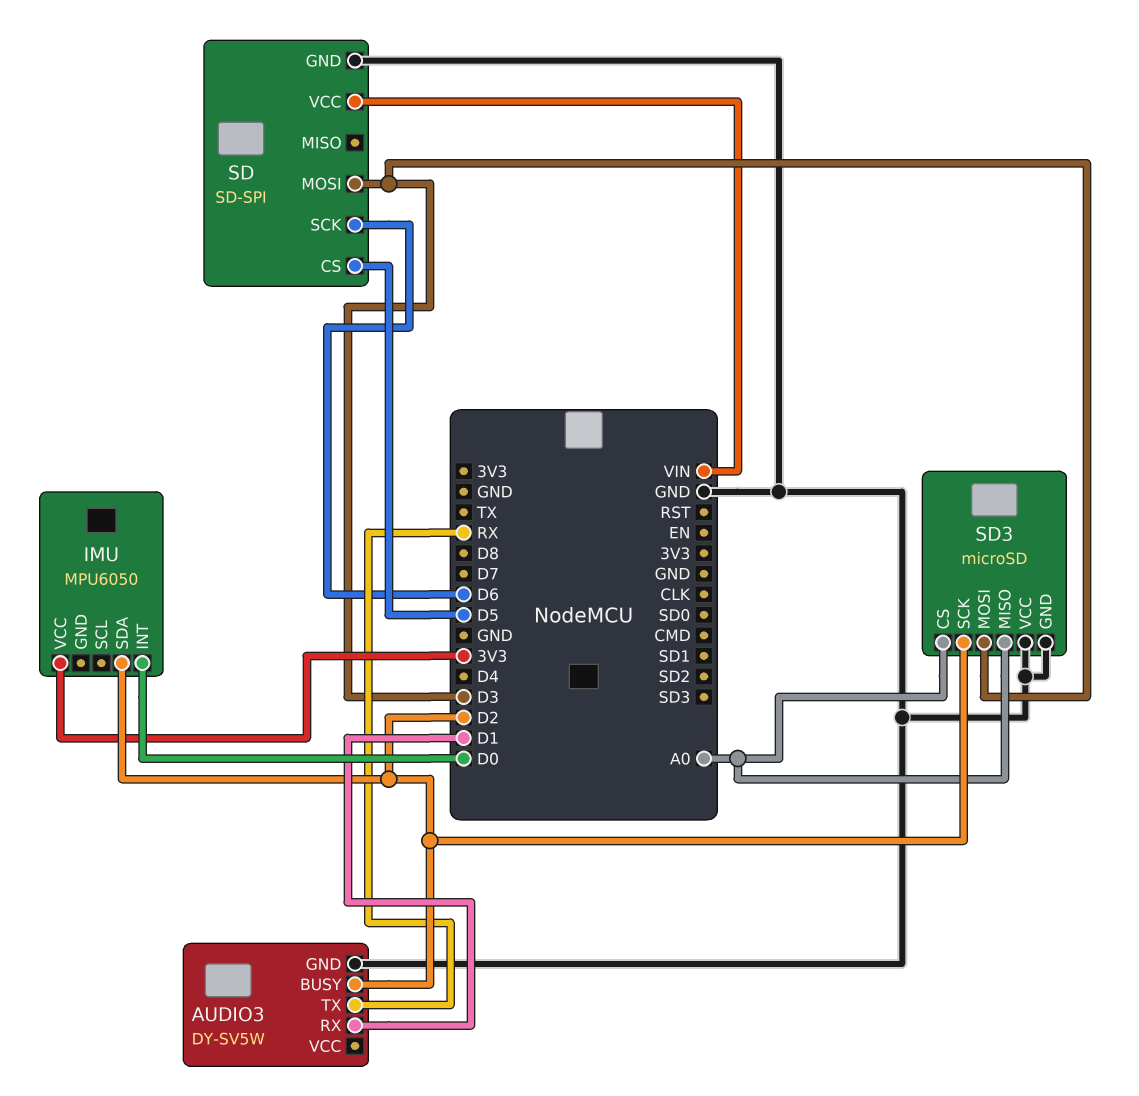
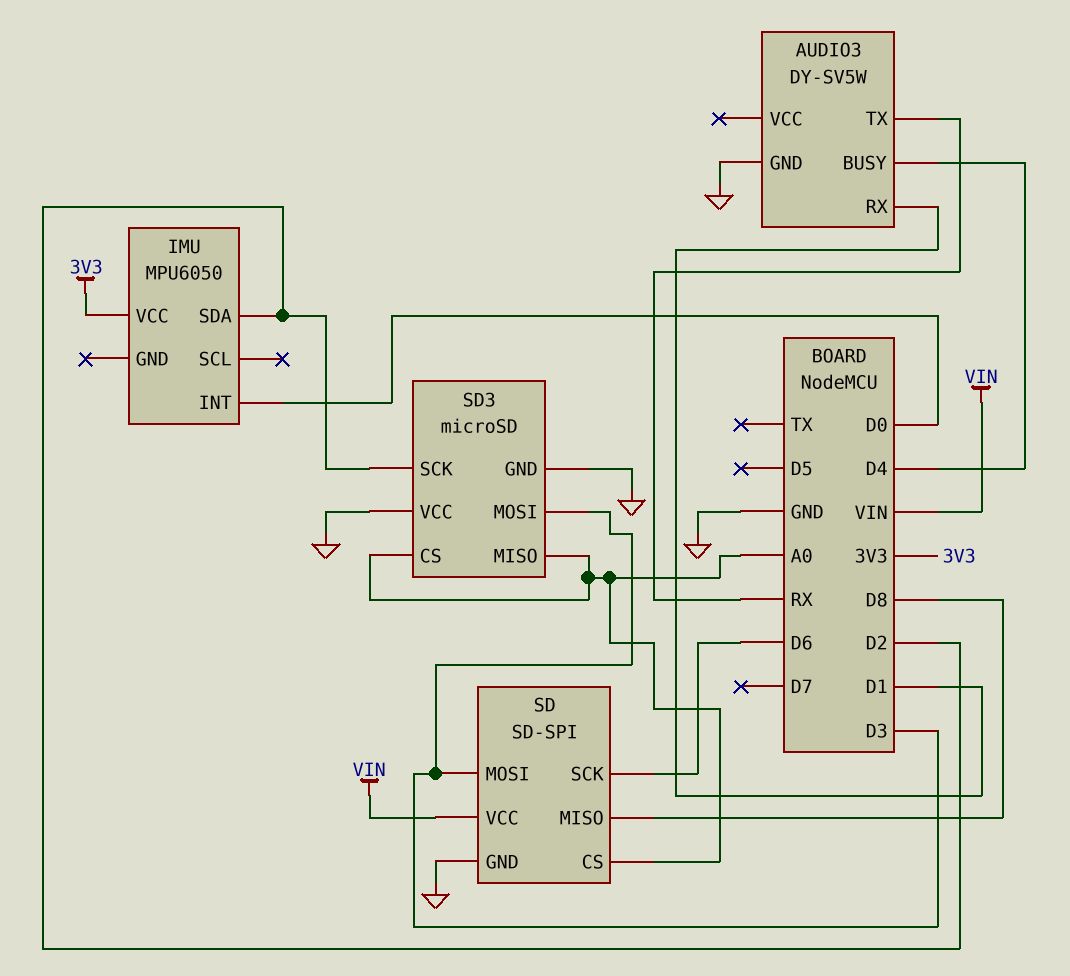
AUDIO3 pin BUSY: D2 -> D4
SD pin CS: D5 -> A0
SD pin MISO: none -> D8

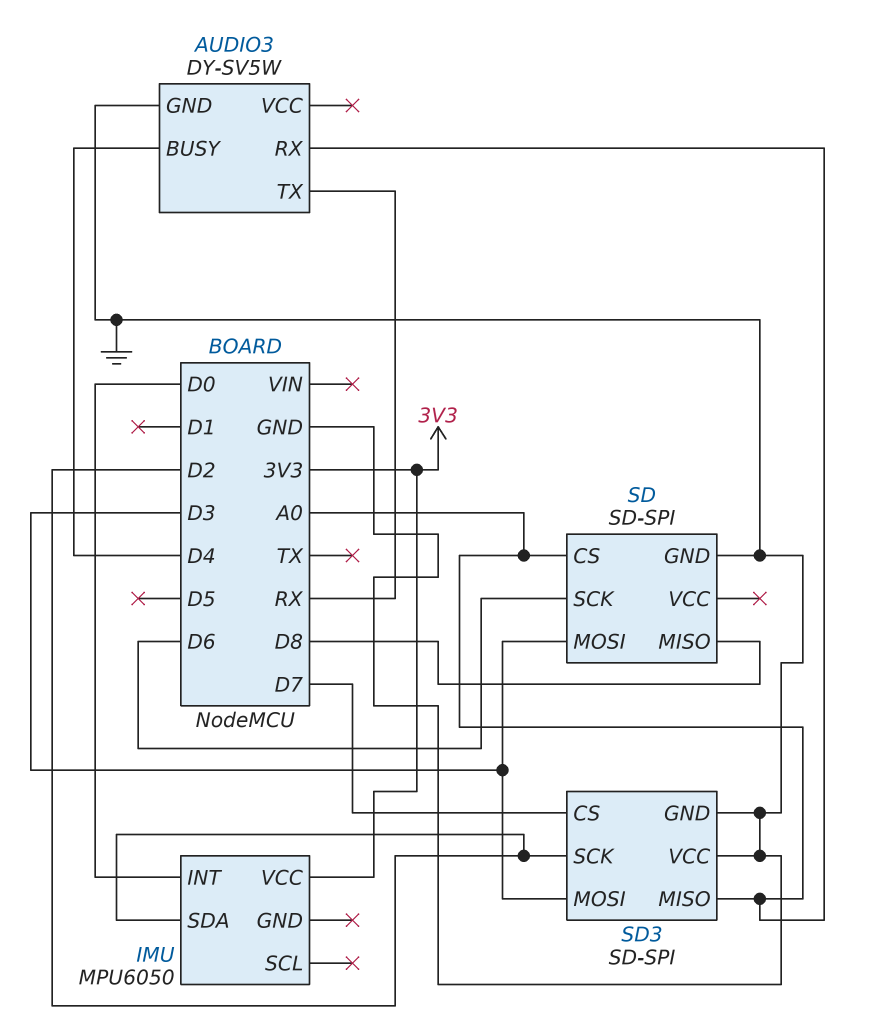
AUDIO3 pin RX: D1 -> A0
SD pin VCC: VIN -> none
SD3: microSD -> SD-SPI
SD3 pin CS: A0 -> D7

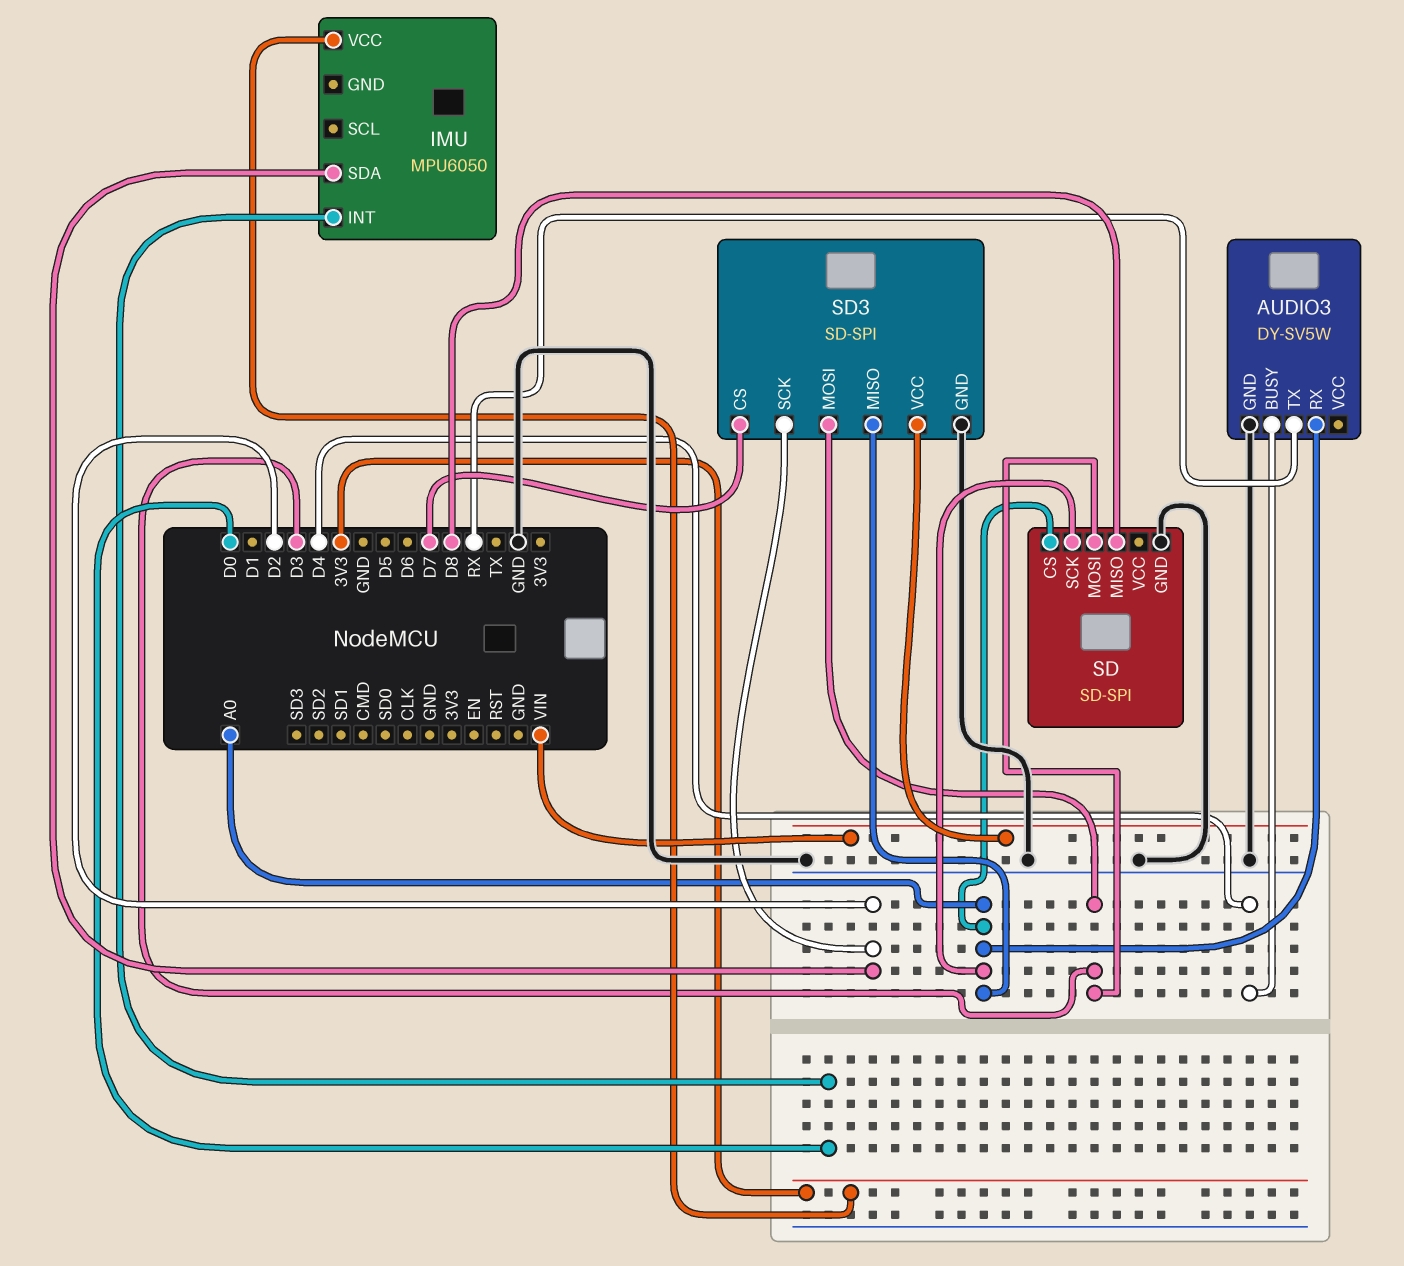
SD pin SCK: D6 -> A0
SD3 pin VCC: GND -> VIN

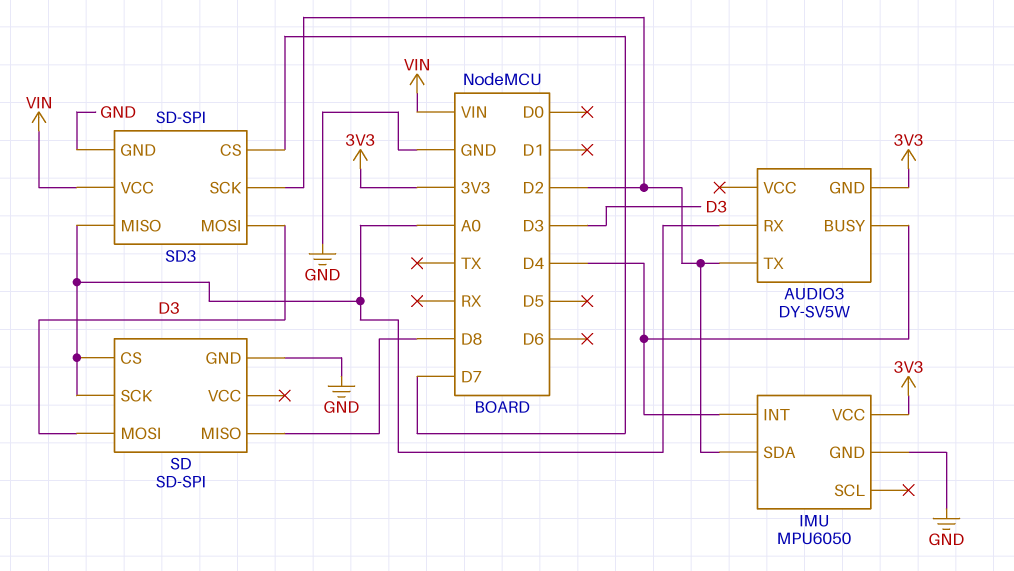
AUDIO3 pin GND: GND -> 3V3
AUDIO3 pin TX: RX -> D2
IMU pin GND: none -> GND
IMU pin INT: D0 -> D4

